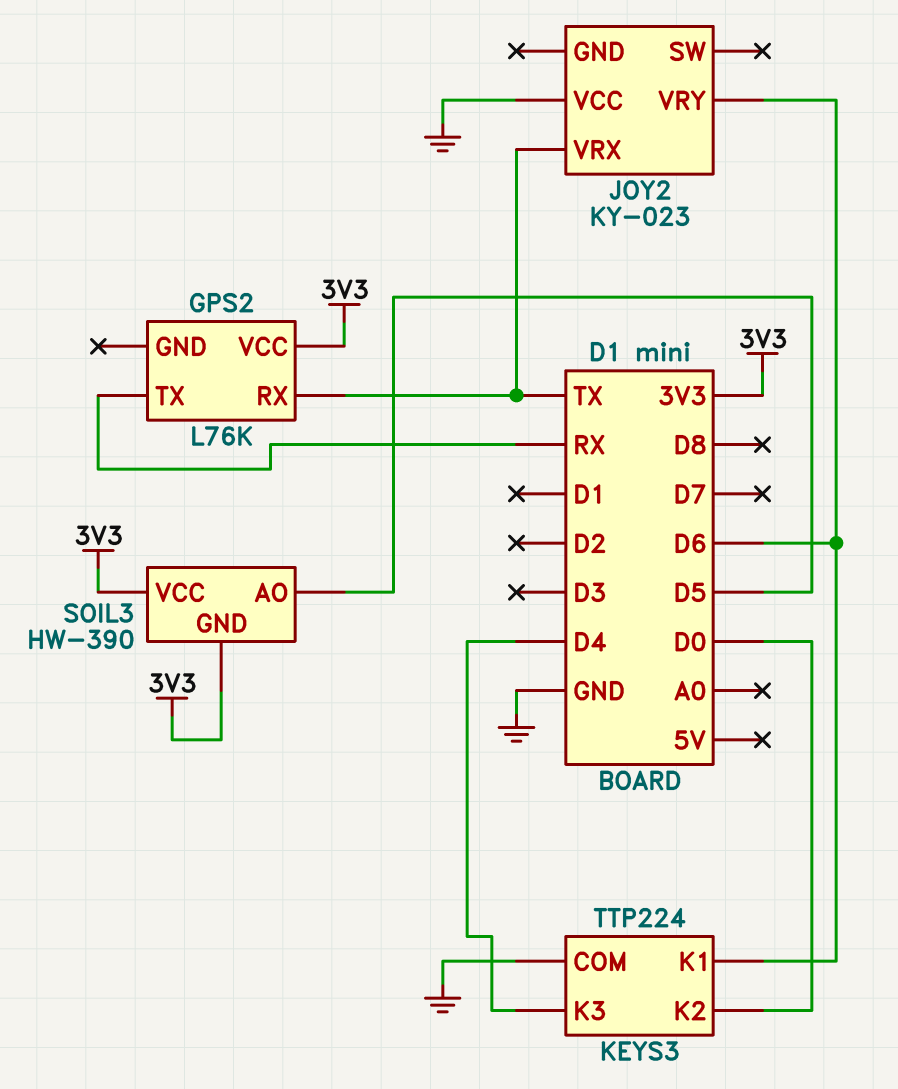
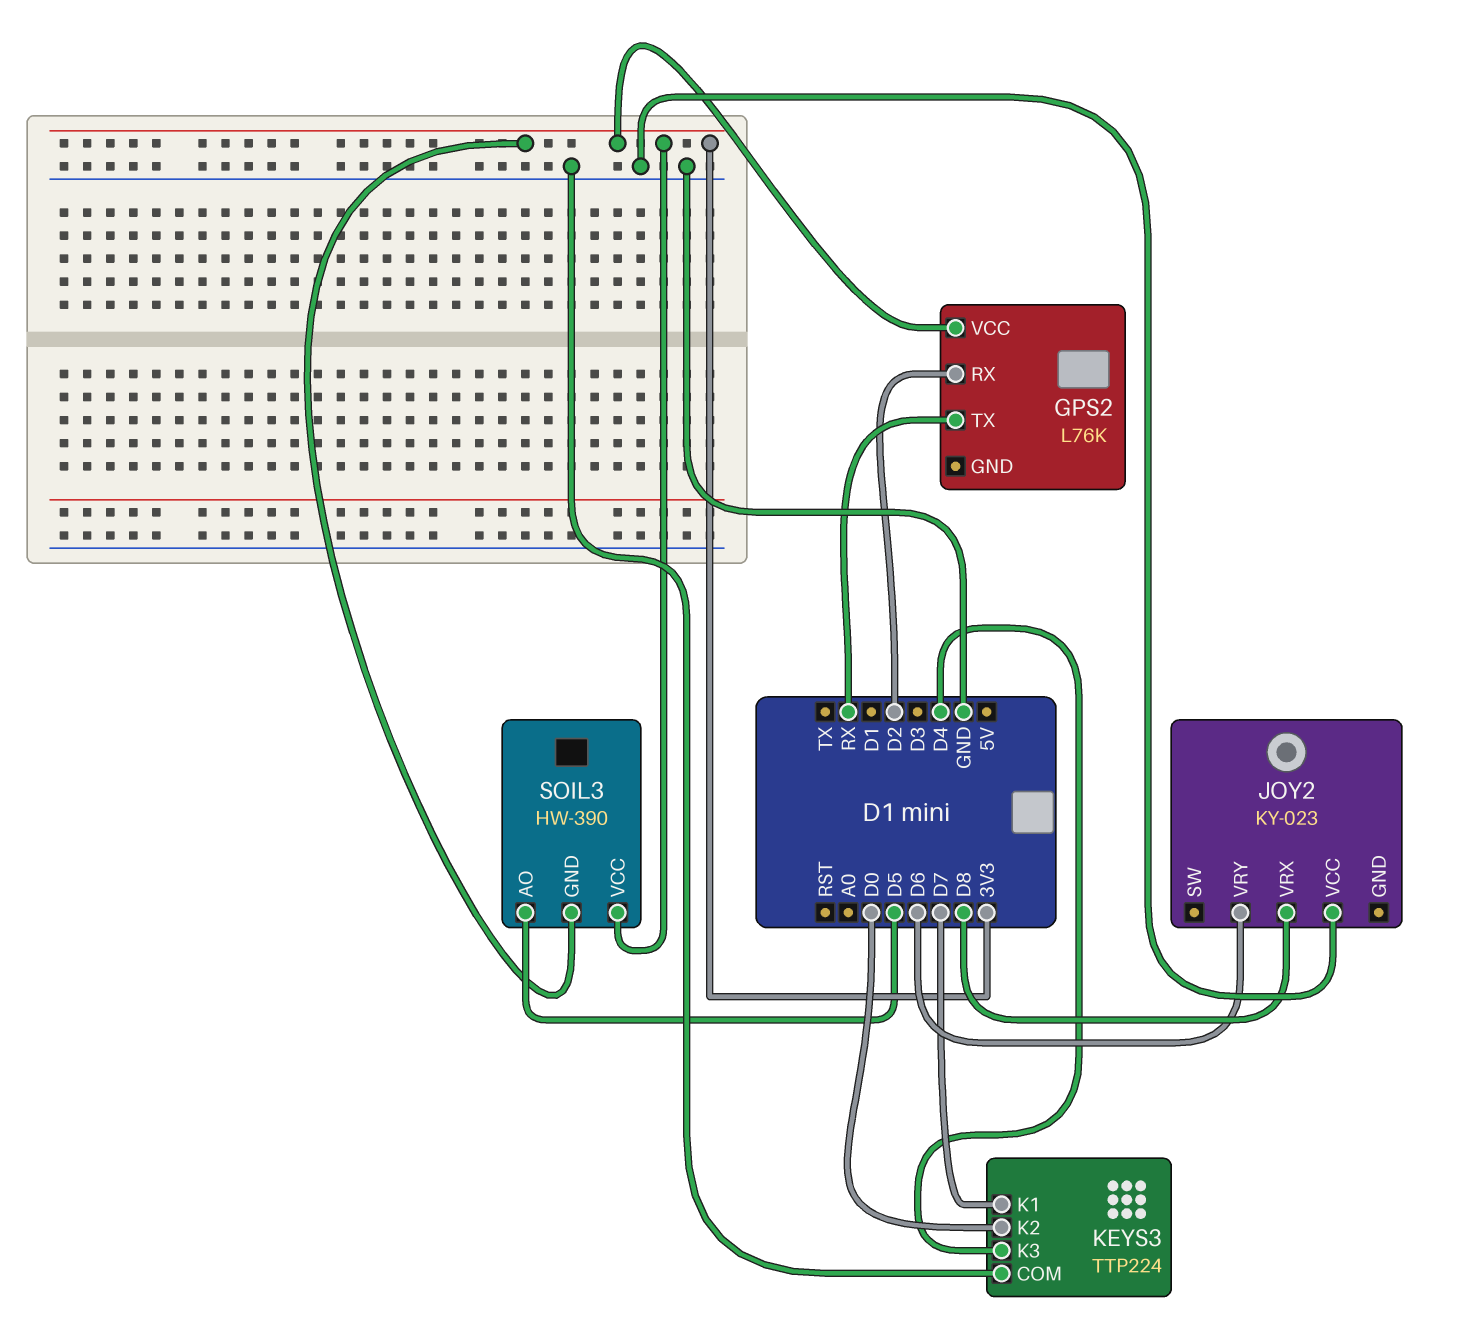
GPS2 pin RX: TX -> D2
JOY2 pin VRX: TX -> D8
KEYS3 pin K1: D6 -> D7

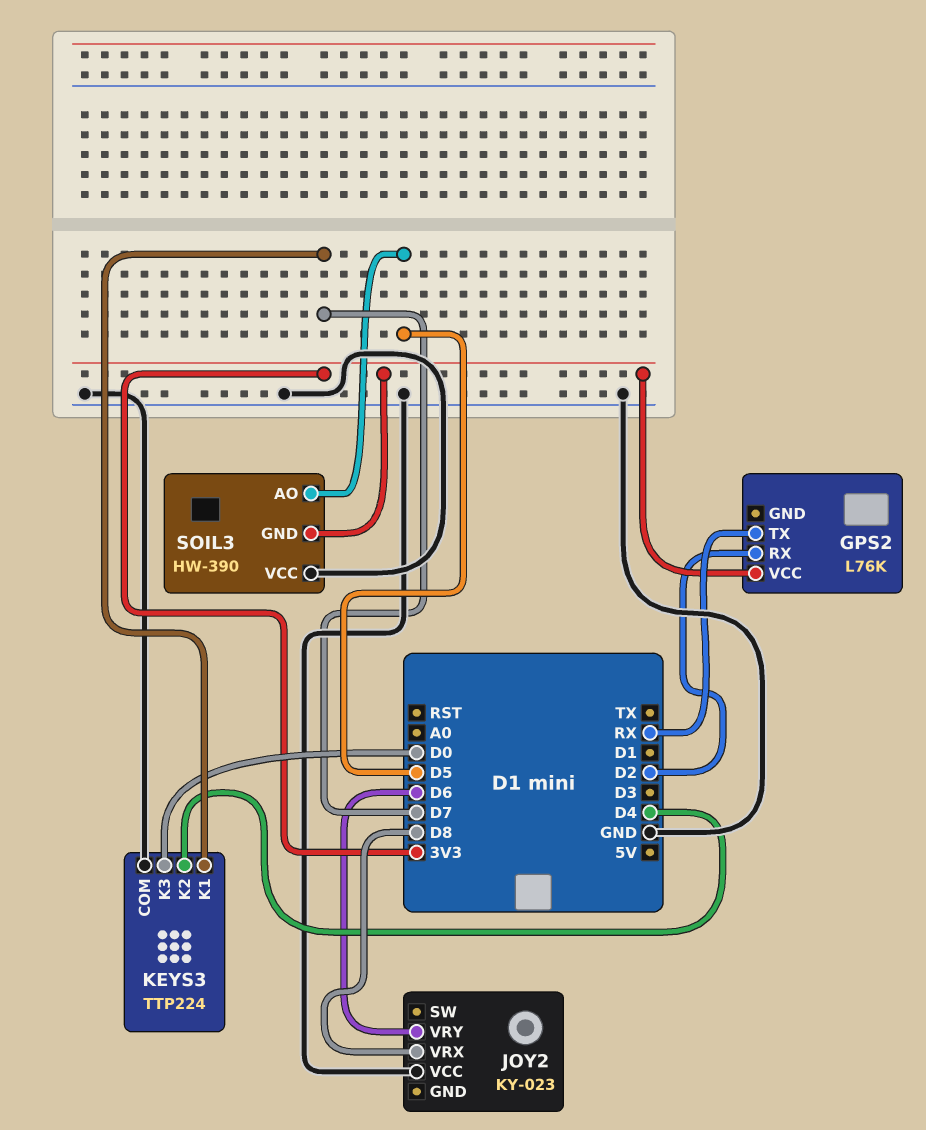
KEYS3 pin K2: D0 -> D4
KEYS3 pin K3: D4 -> D0
SOIL3 pin VCC: 3V3 -> GND

